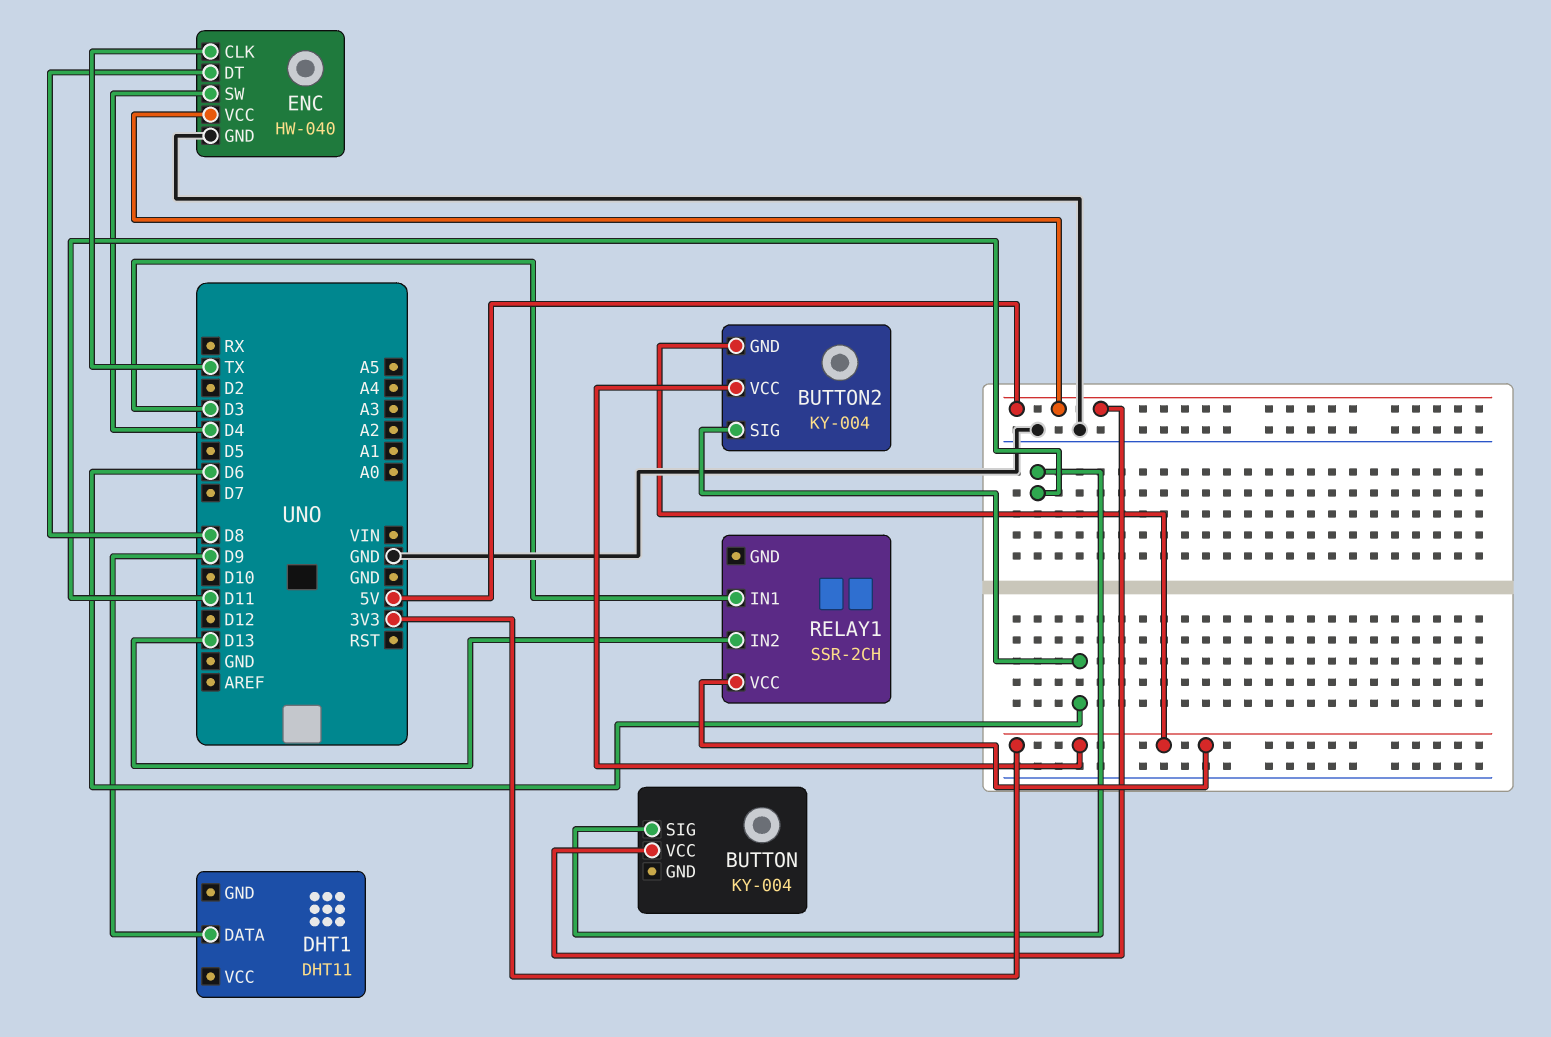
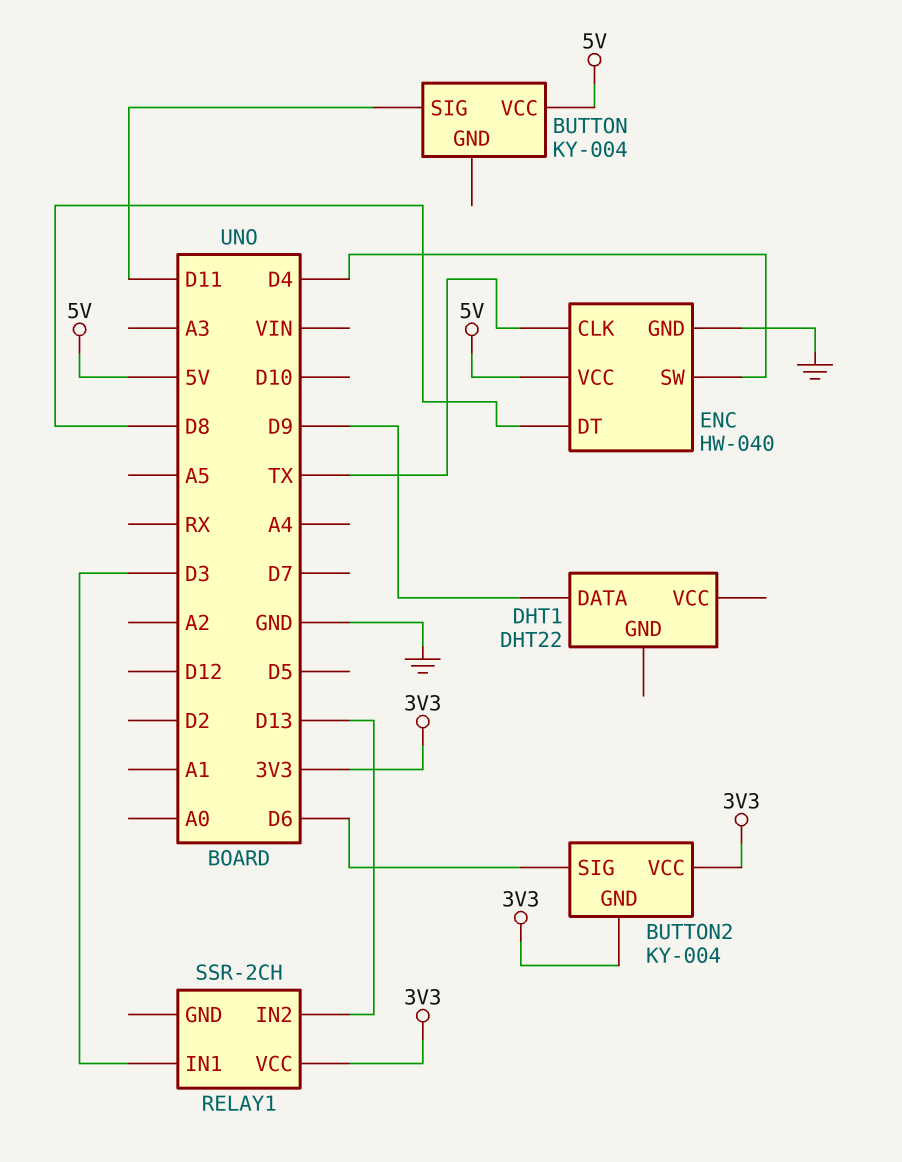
DHT1: DHT11 -> DHT22

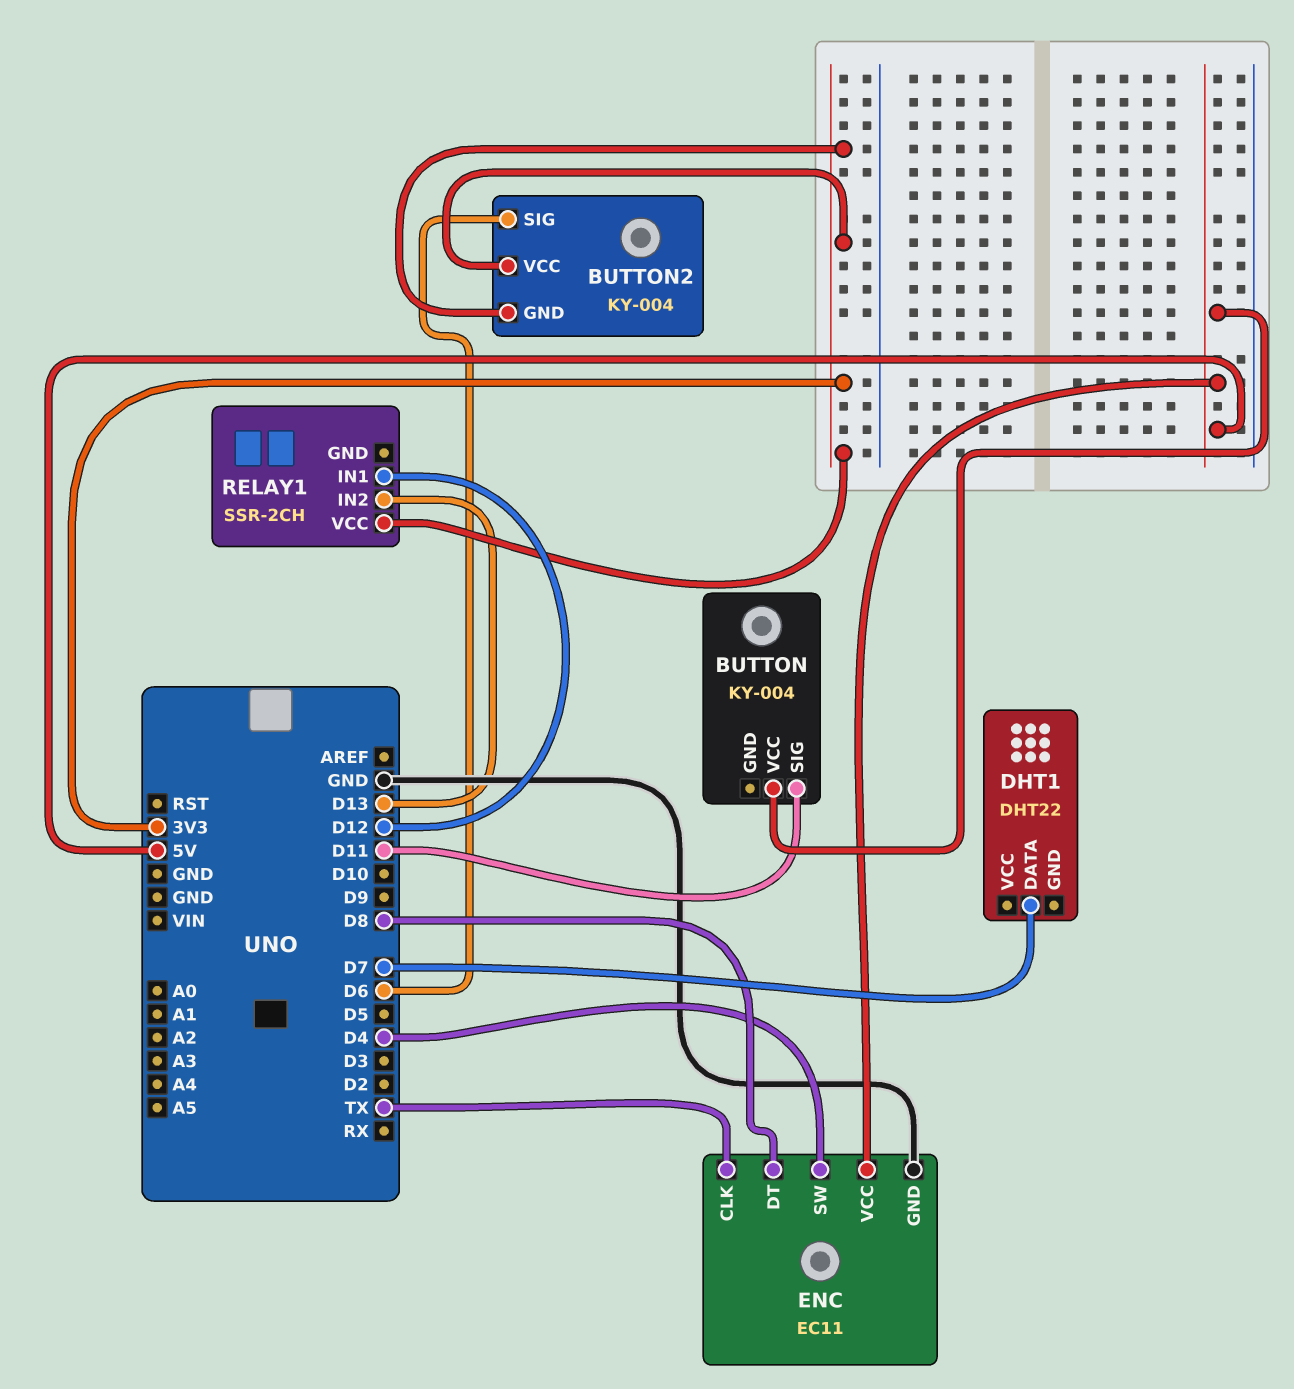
DHT1 pin DATA: D9 -> D7
ENC: HW-040 -> EC11
RELAY1 pin IN1: D3 -> D12

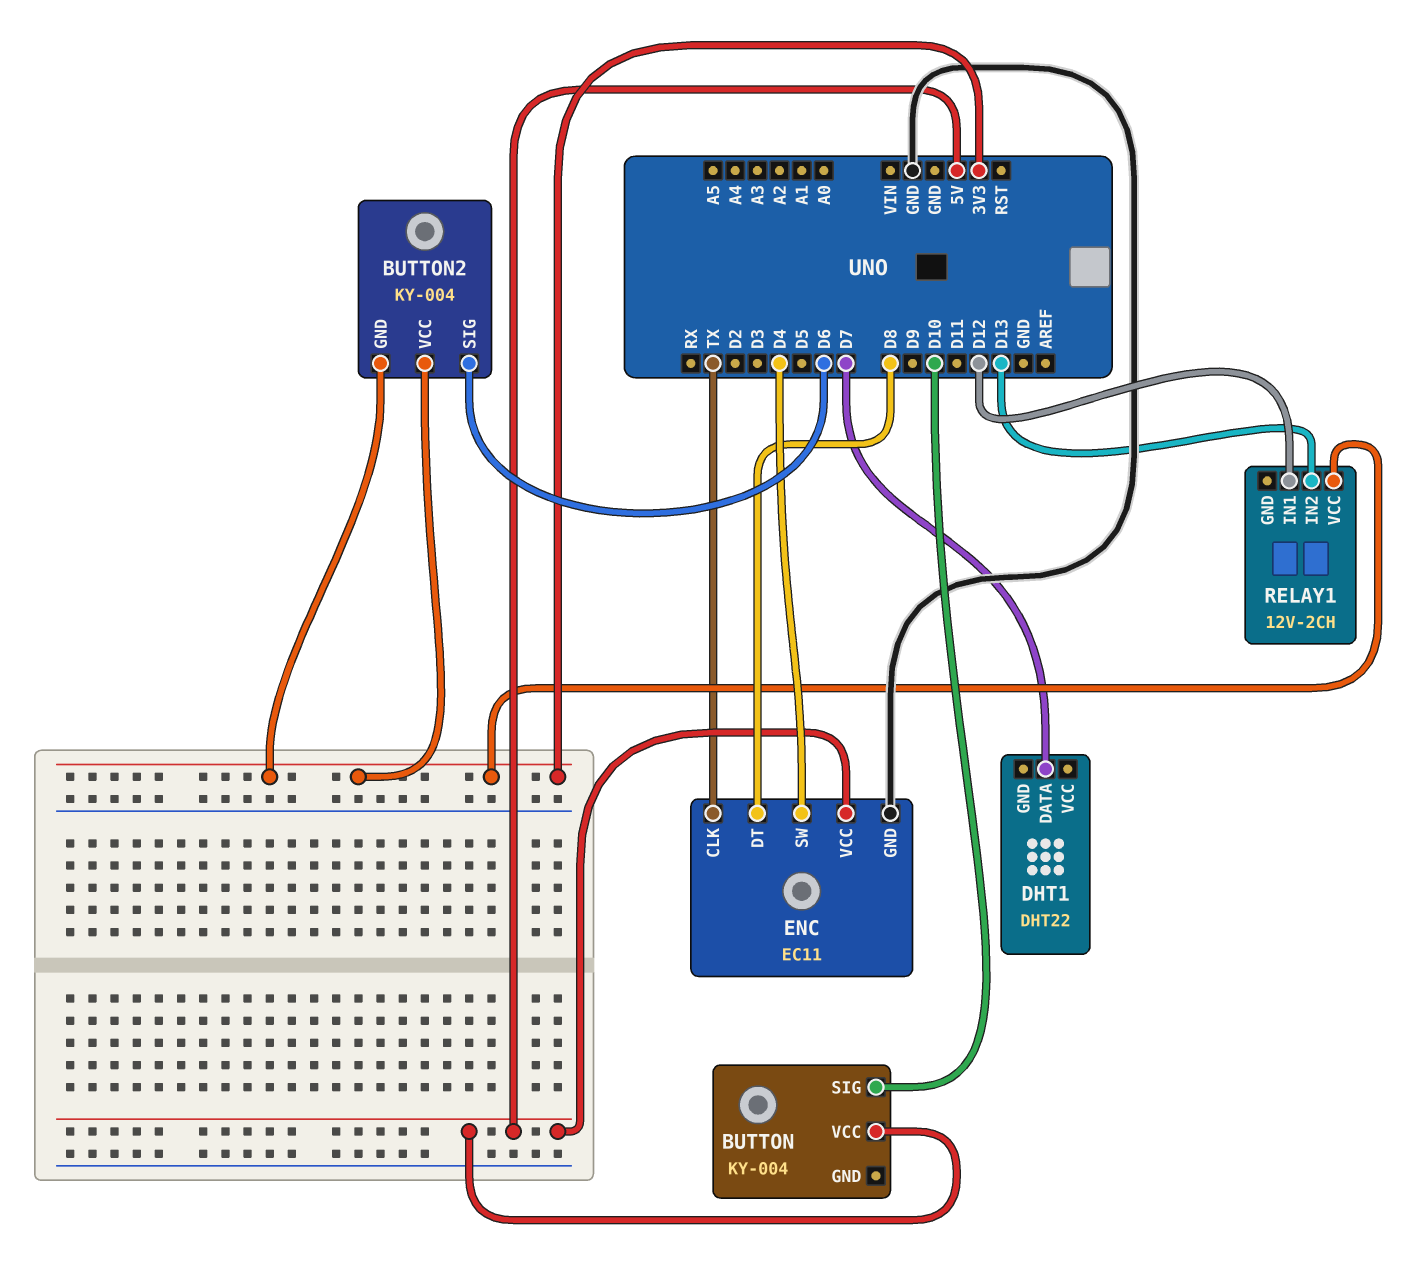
BUTTON pin SIG: D11 -> D10
RELAY1: SSR-2CH -> 12V-2CH

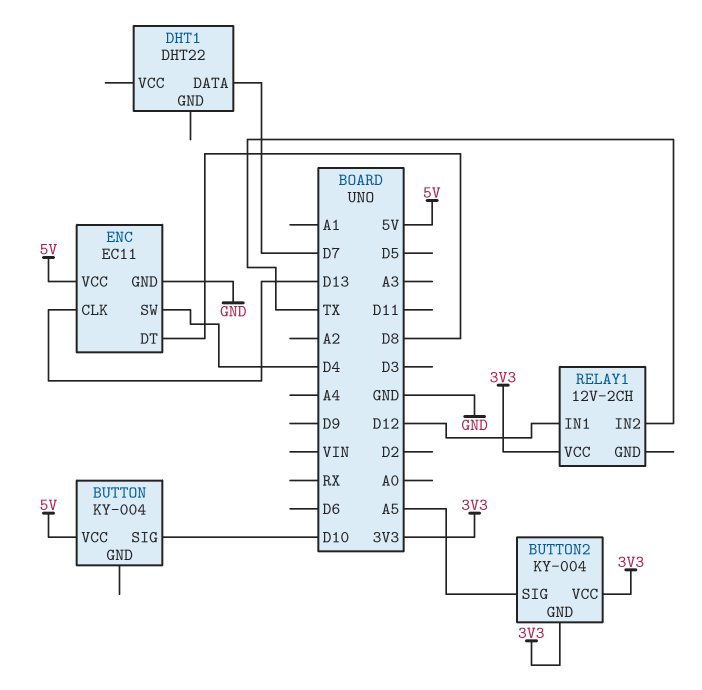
BUTTON2 pin SIG: D6 -> A5
ENC pin CLK: TX -> D13
RELAY1 pin IN2: D13 -> TX

